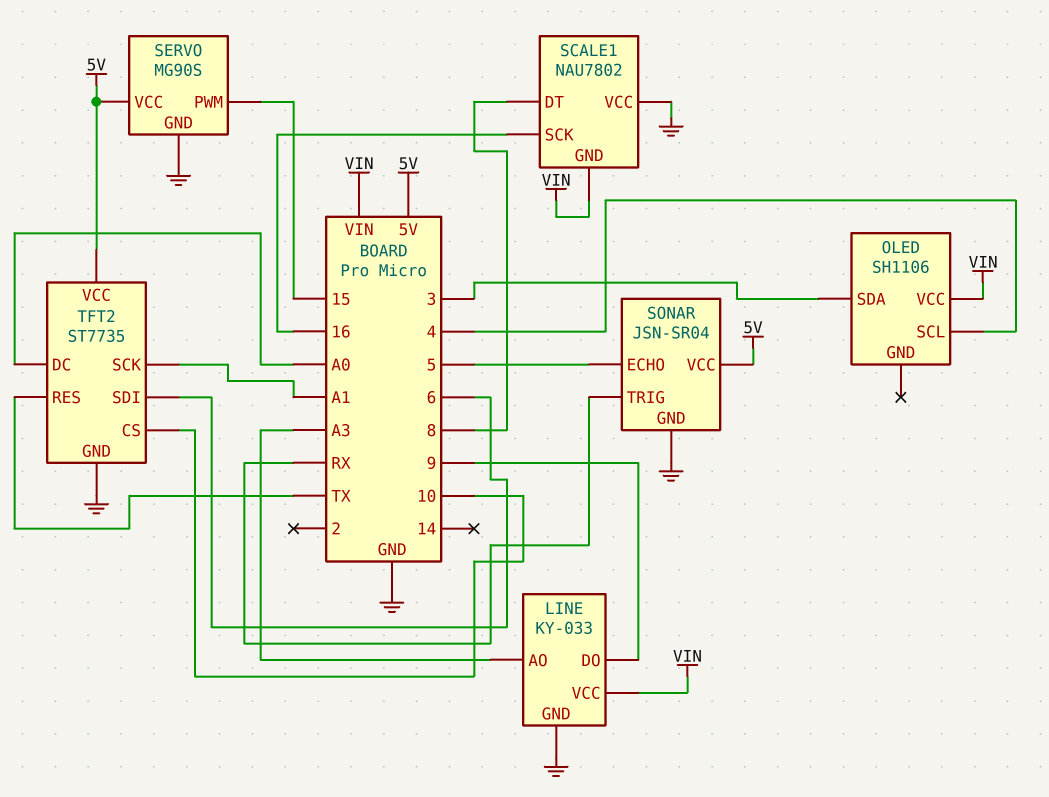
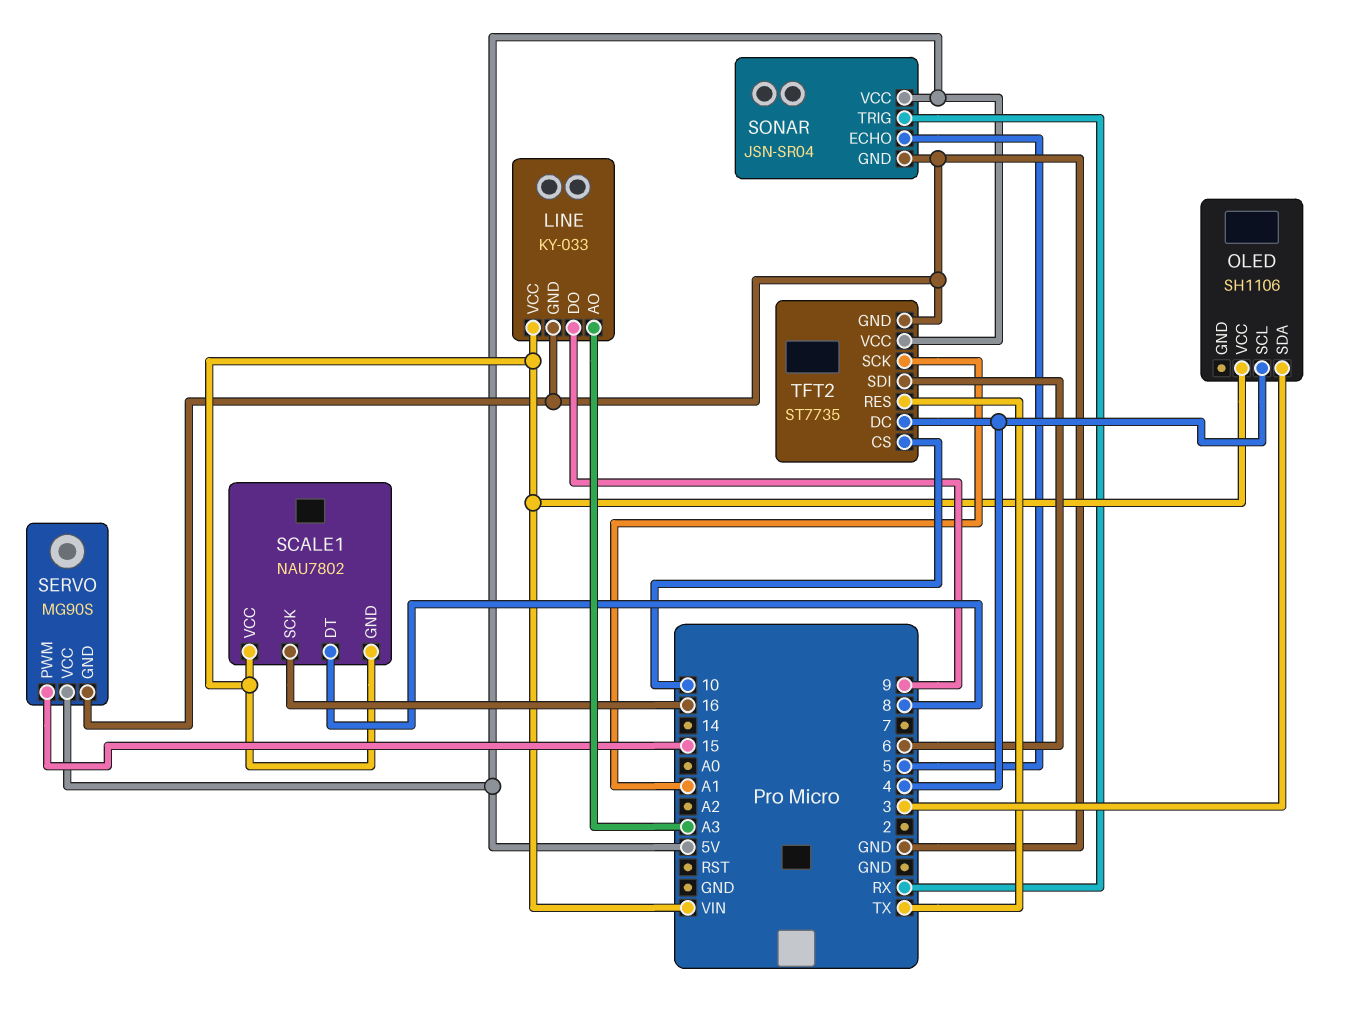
SCALE1 pin VCC: GND -> VIN
TFT2 pin DC: A0 -> 4

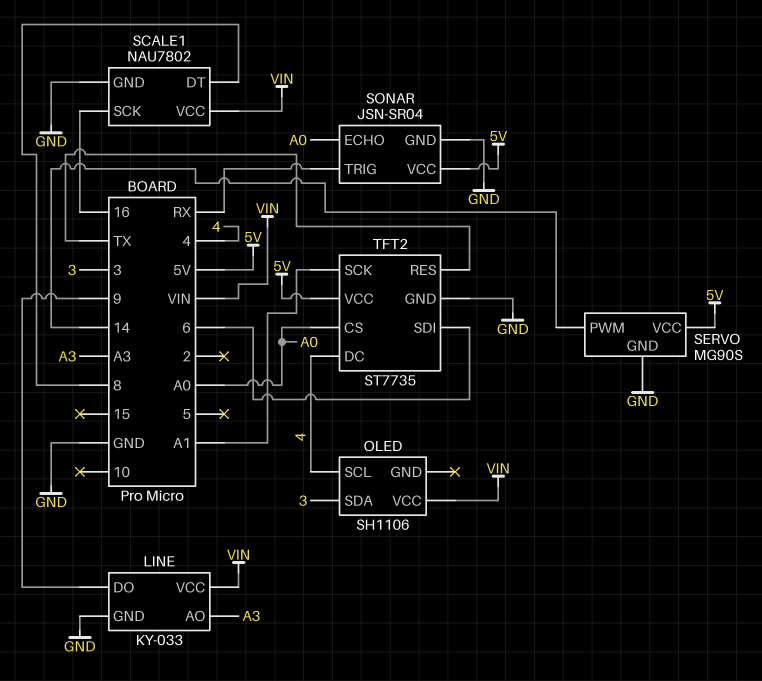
SCALE1 pin GND: VIN -> GND
SERVO pin PWM: 15 -> 14
SONAR pin ECHO: 5 -> A0
TFT2 pin CS: 10 -> A0

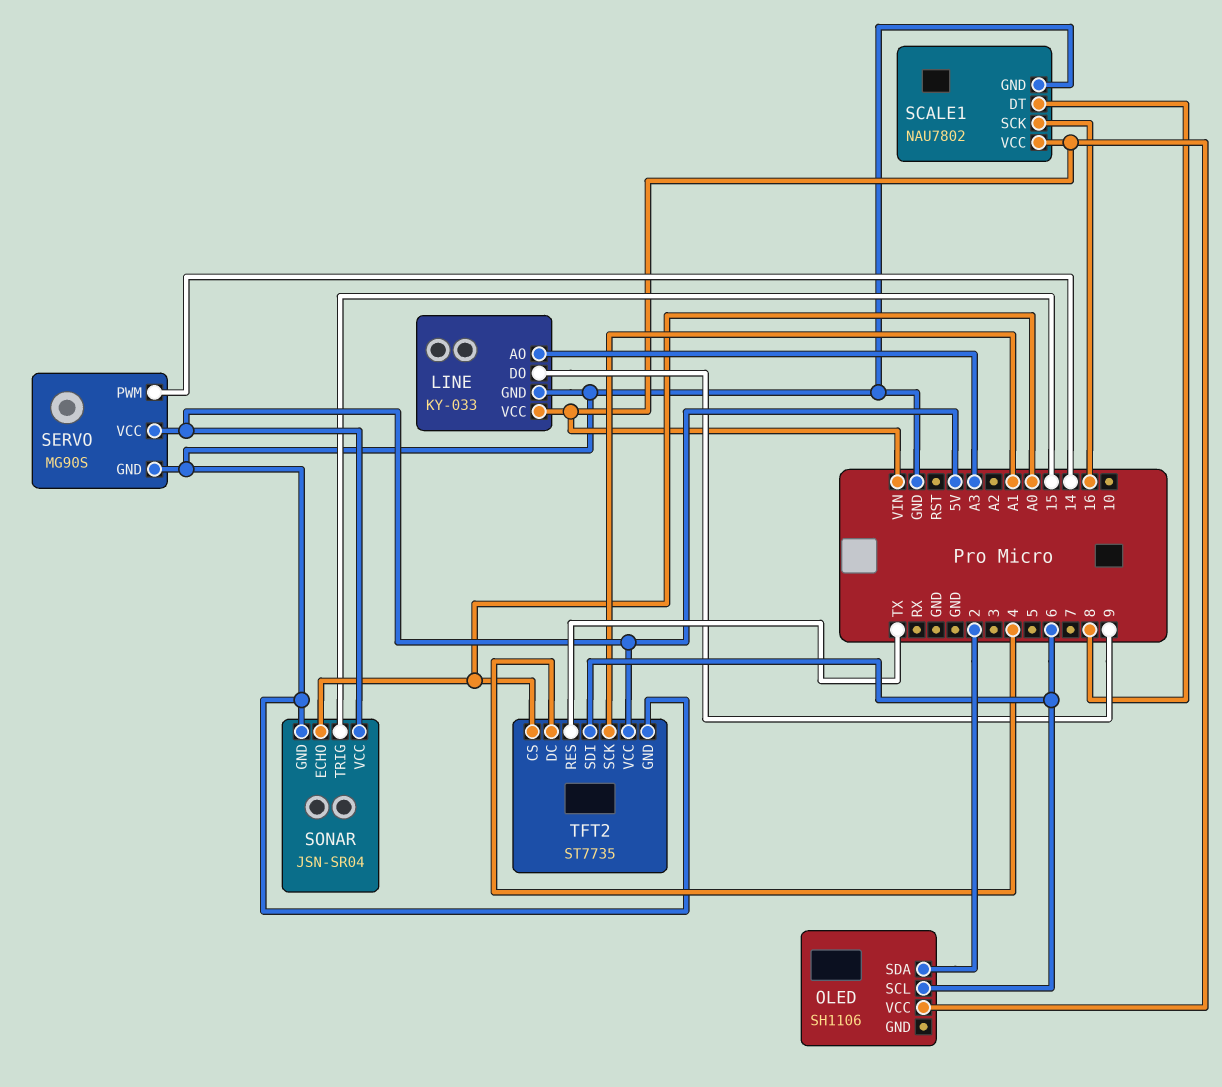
OLED pin SCL: 4 -> 6
OLED pin SDA: 3 -> 2
SONAR pin TRIG: RX -> 15

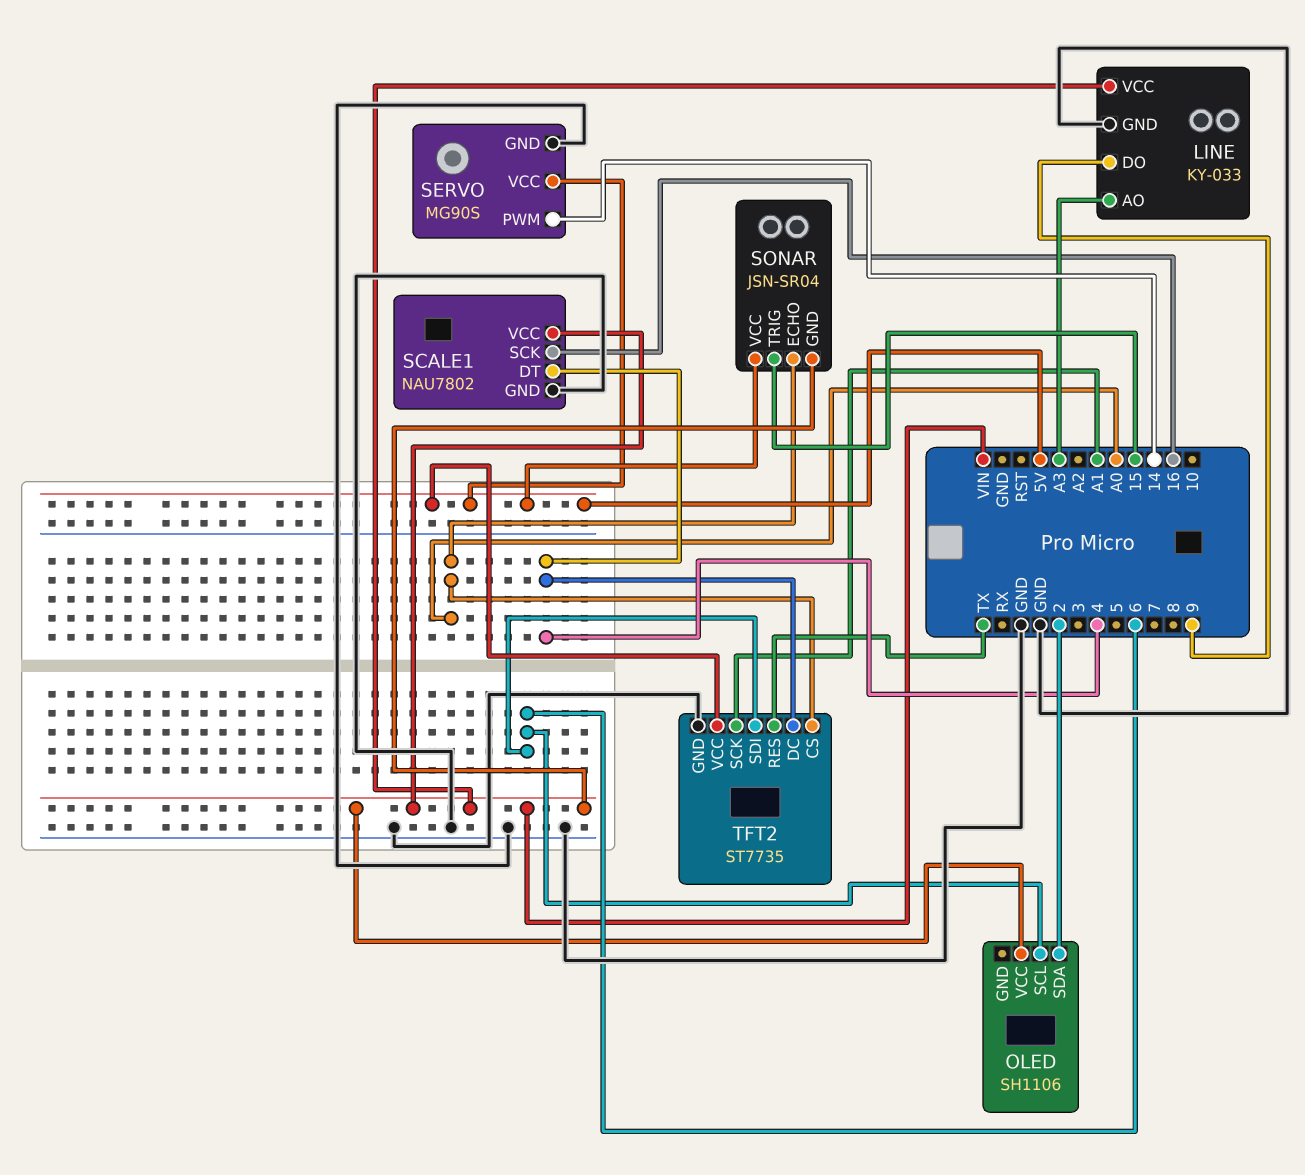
SCALE1 pin DT: 8 -> 4
SONAR pin GND: GND -> VIN

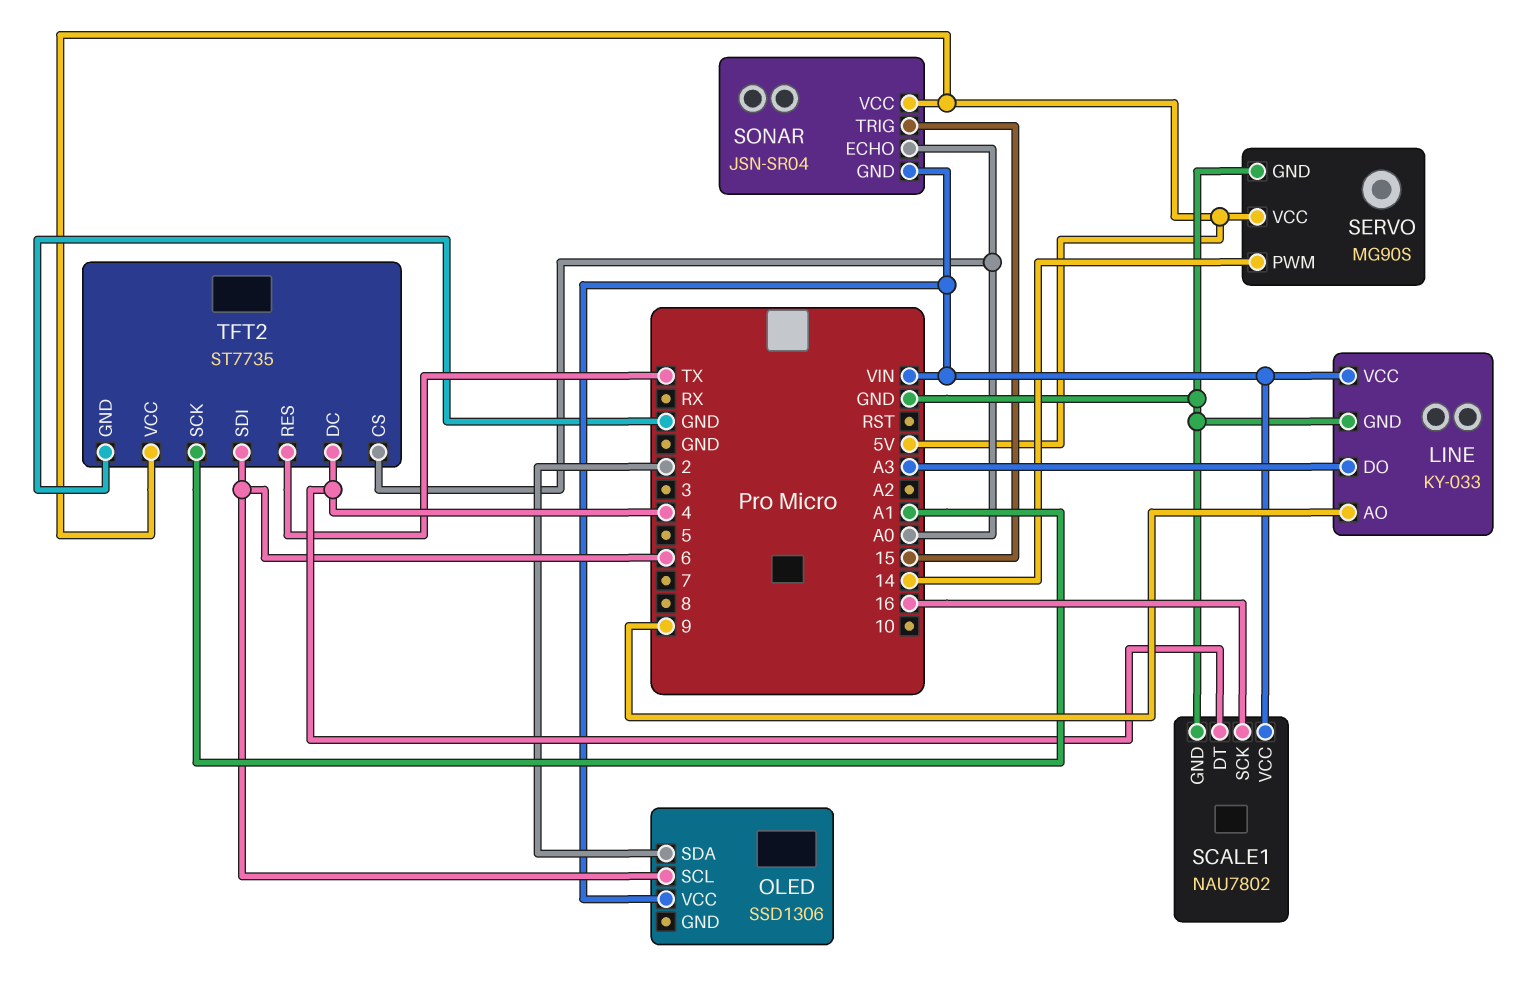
LINE pin AO: A3 -> 9
LINE pin DO: 9 -> A3
OLED: SH1106 -> SSD1306

